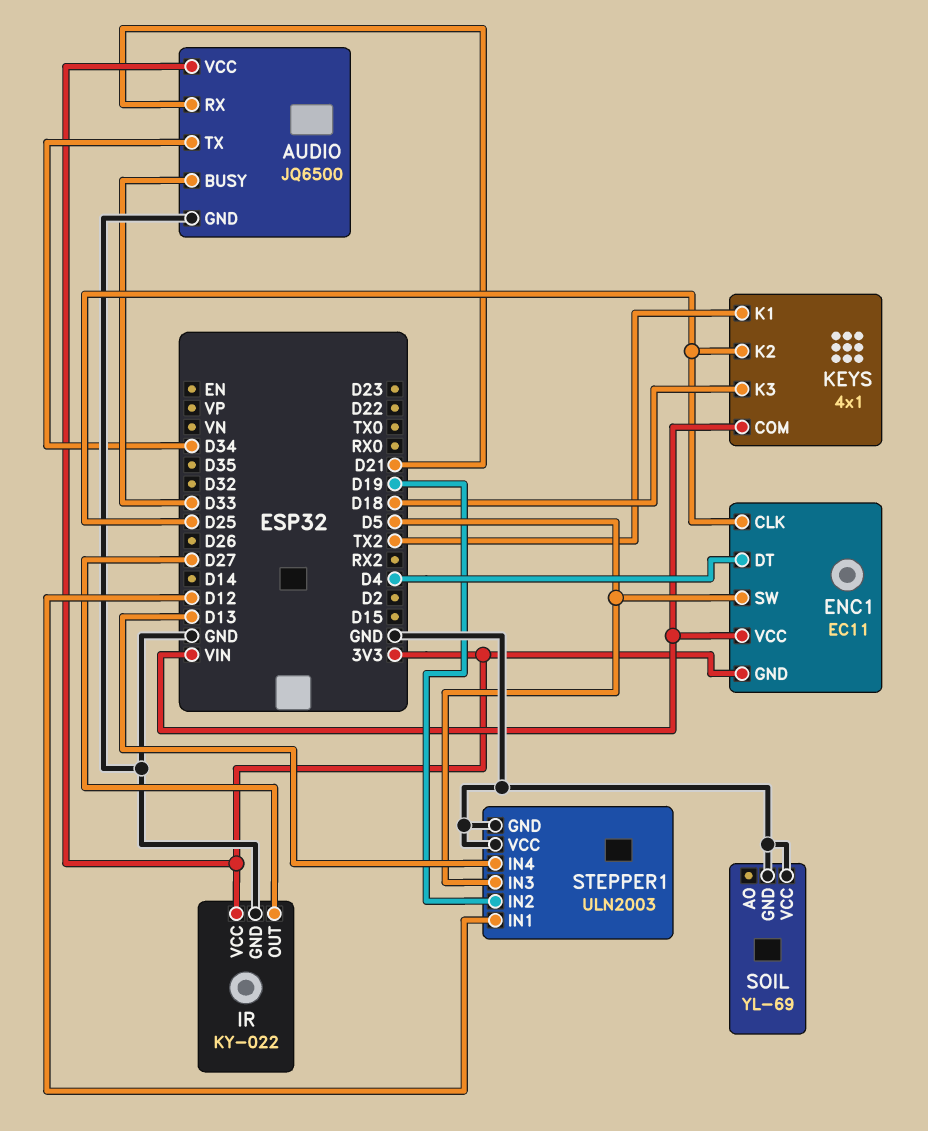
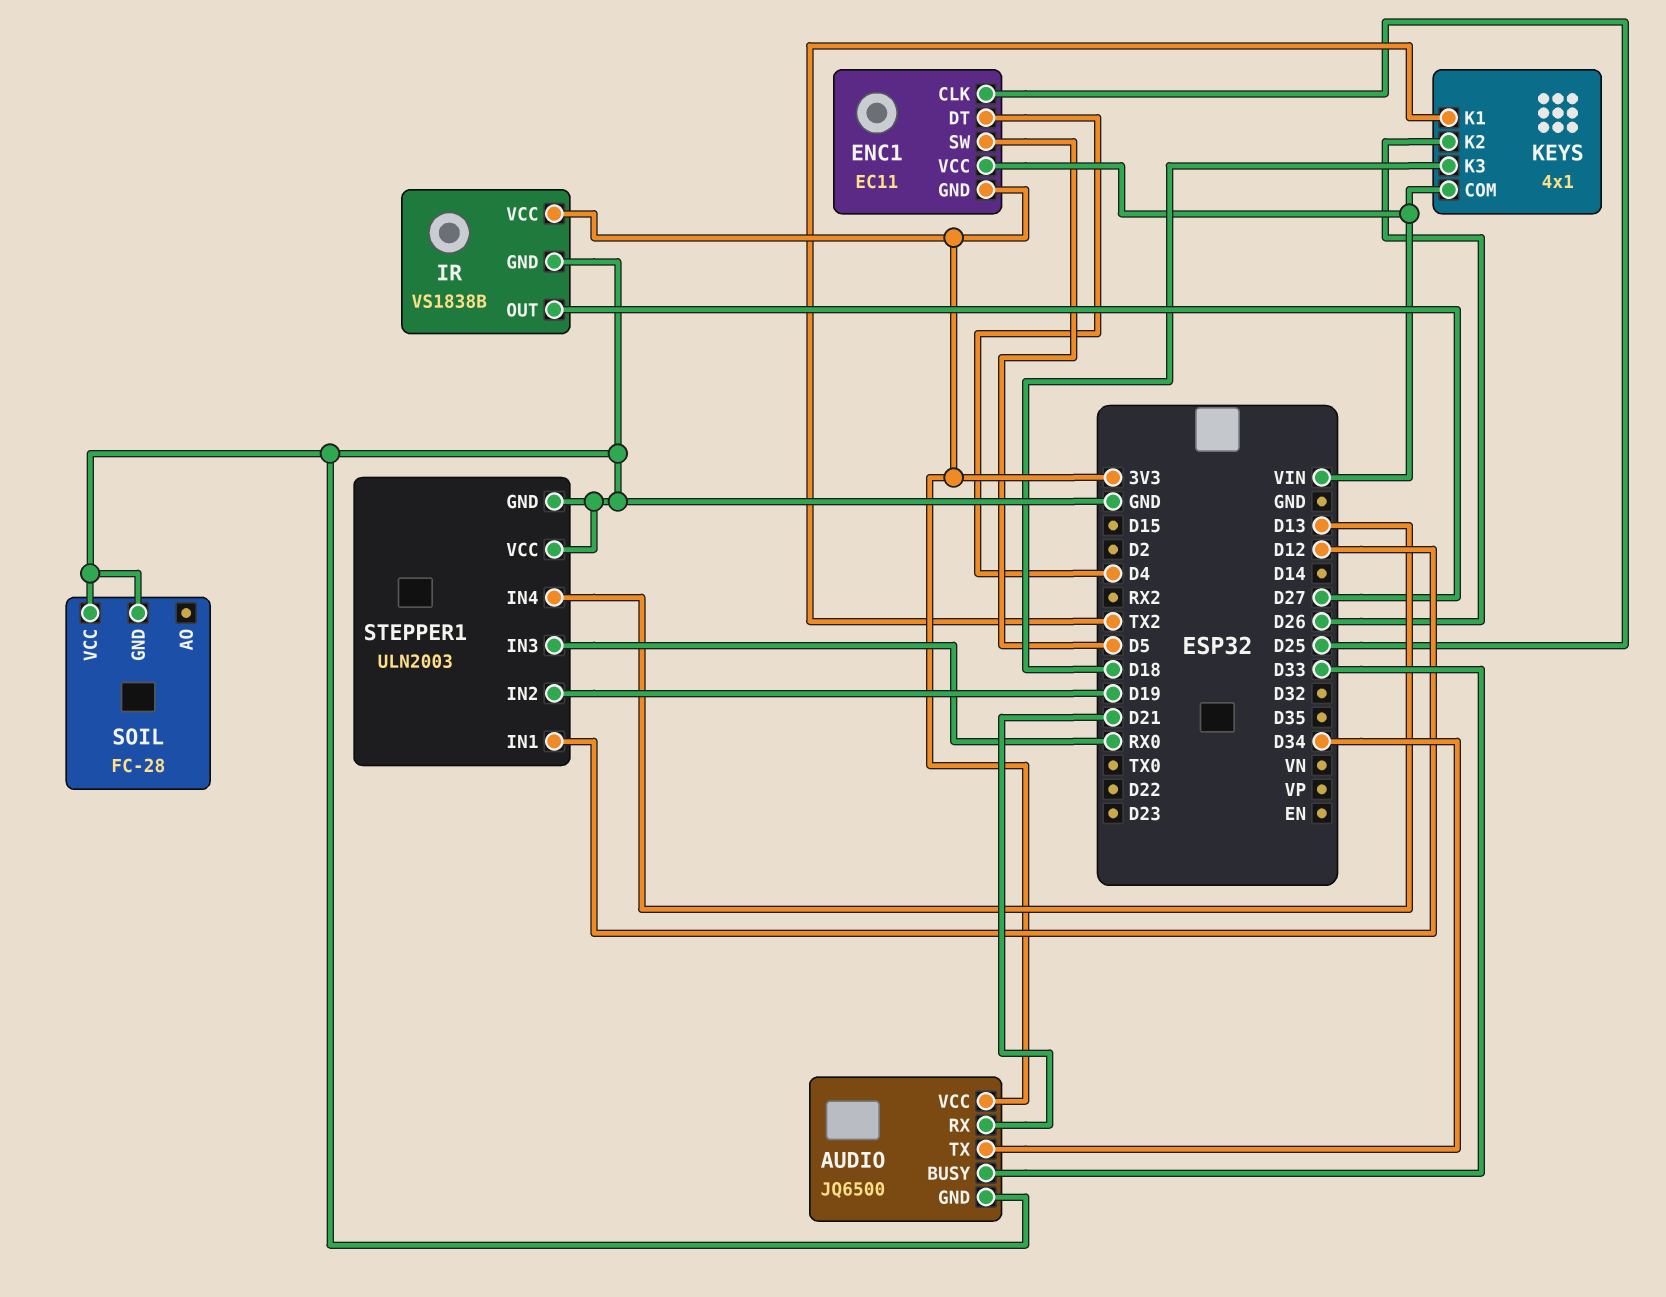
IR: KY-022 -> VS1838B
KEYS pin K2: D25 -> D26
SOIL: YL-69 -> FC-28
STEPPER1 pin IN3: D5 -> RX0

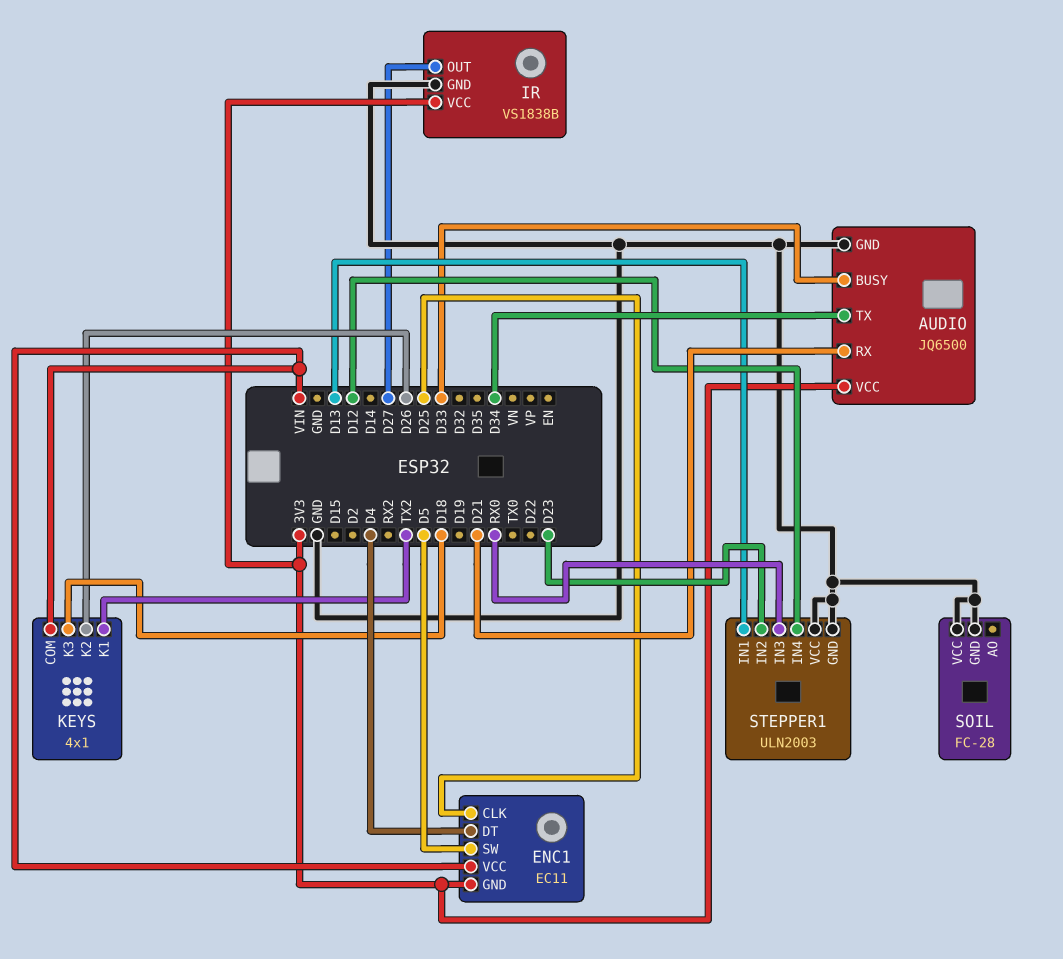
STEPPER1 pin IN1: D12 -> D13
STEPPER1 pin IN2: D19 -> D23
STEPPER1 pin IN4: D13 -> D12

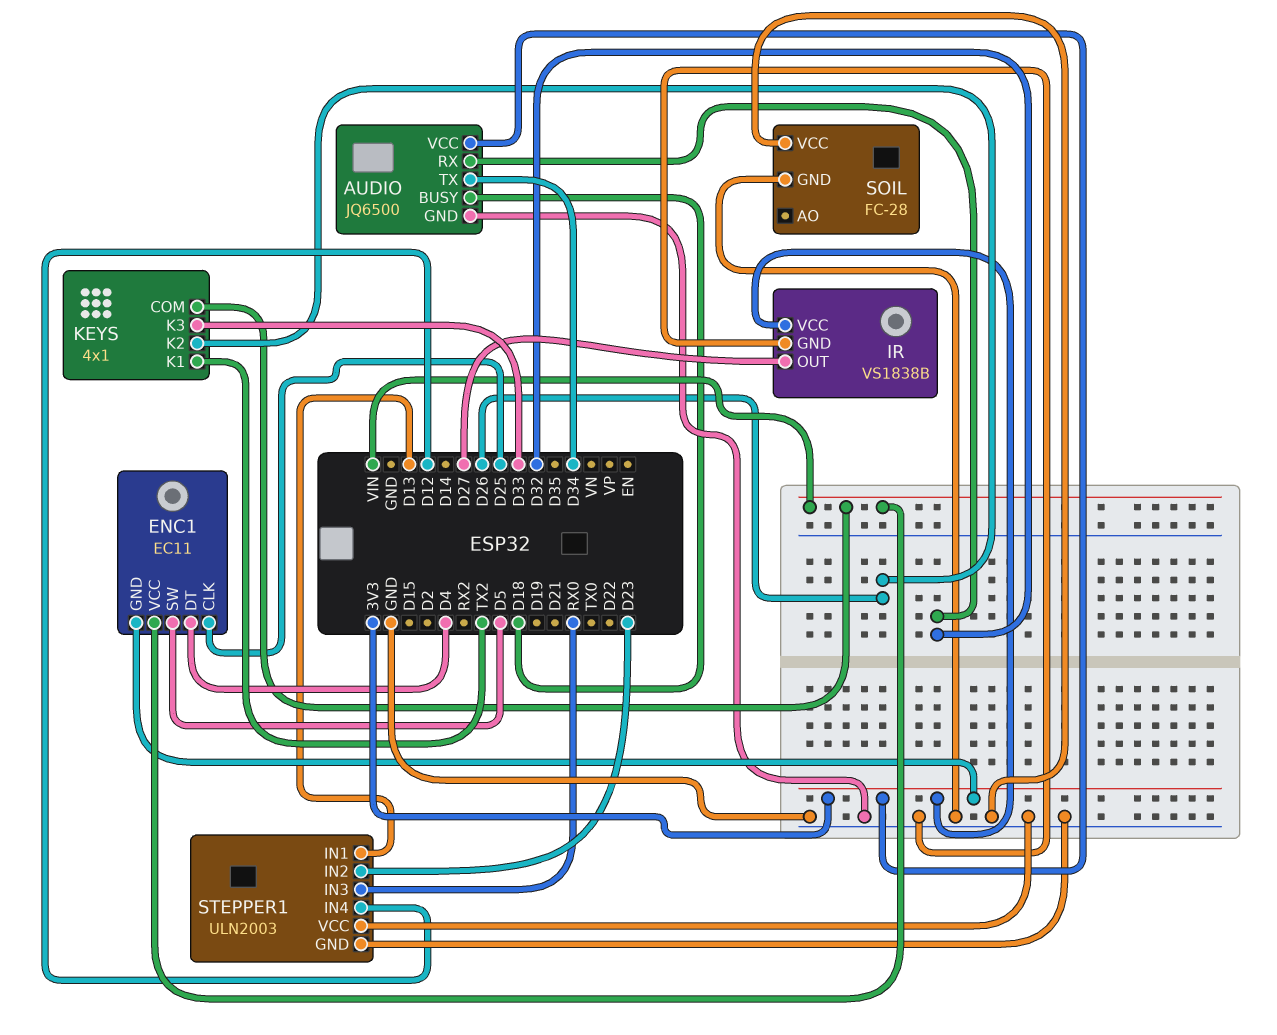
AUDIO pin BUSY: D33 -> D18
AUDIO pin RX: D21 -> D32
KEYS pin K3: D18 -> D33

